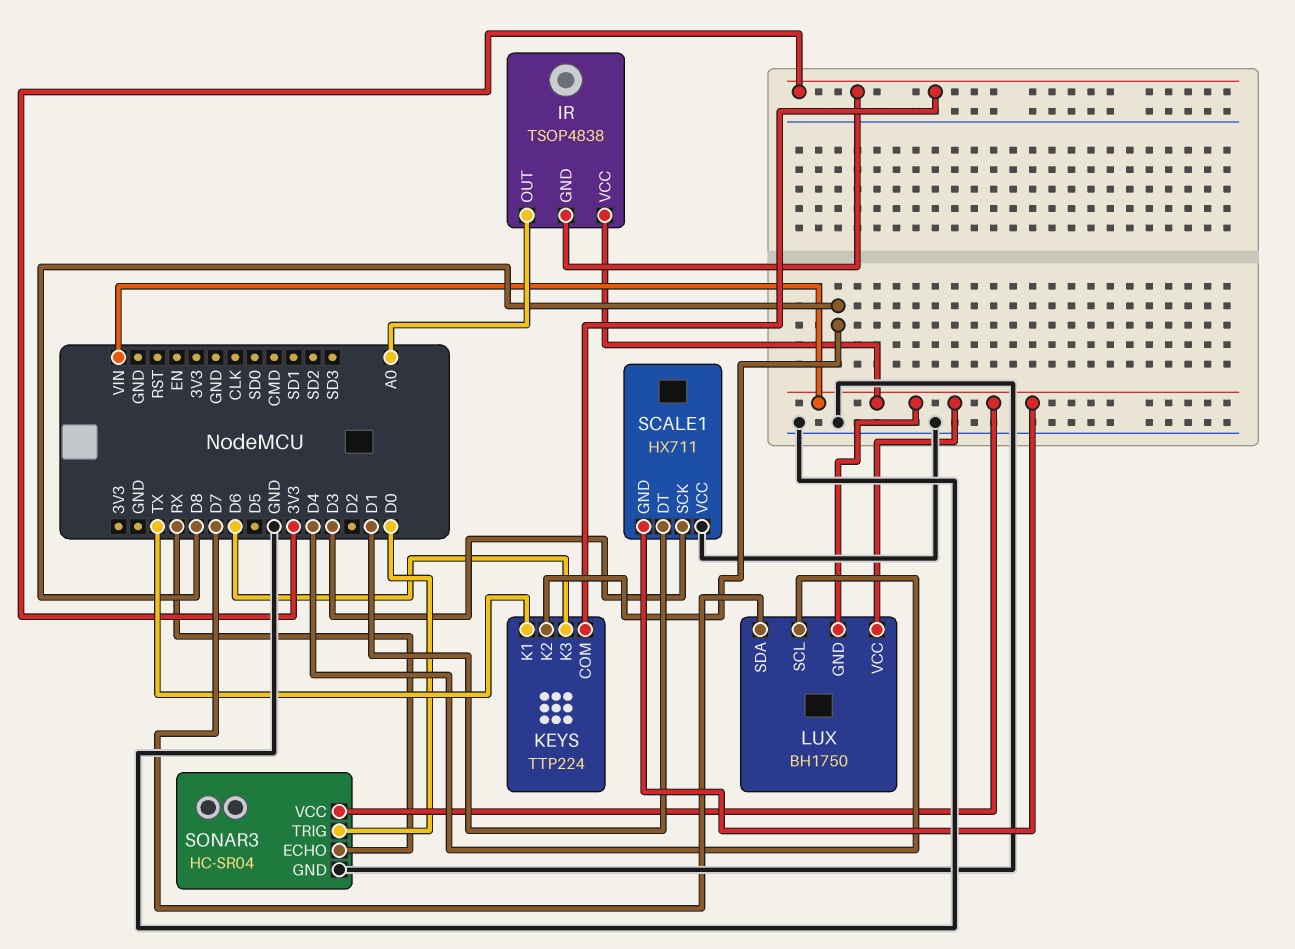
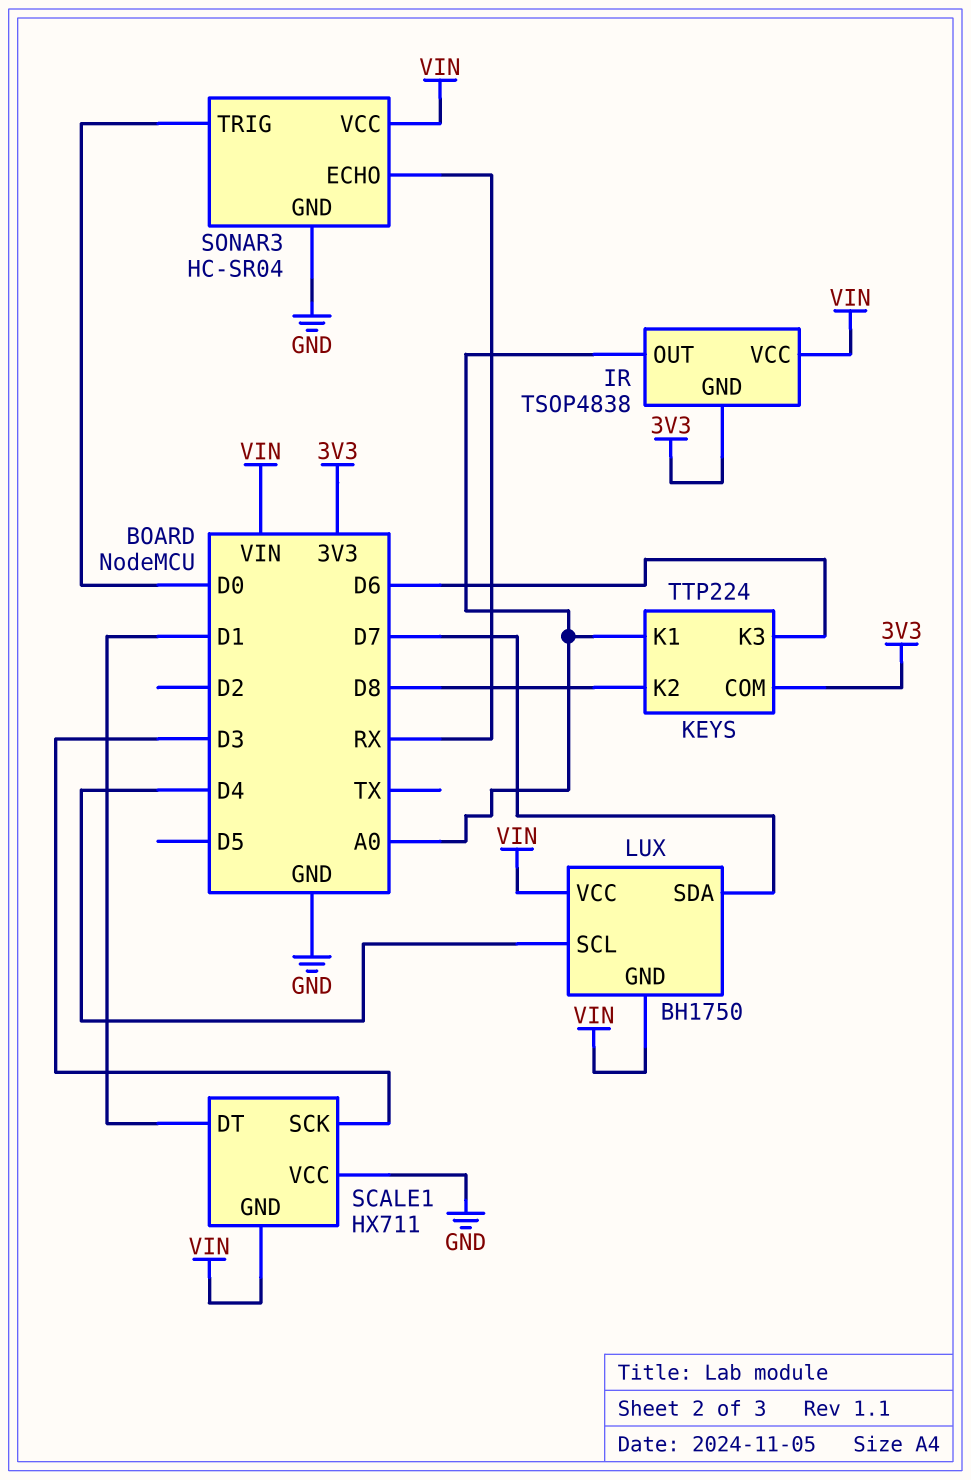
KEYS pin K1: TX -> A0

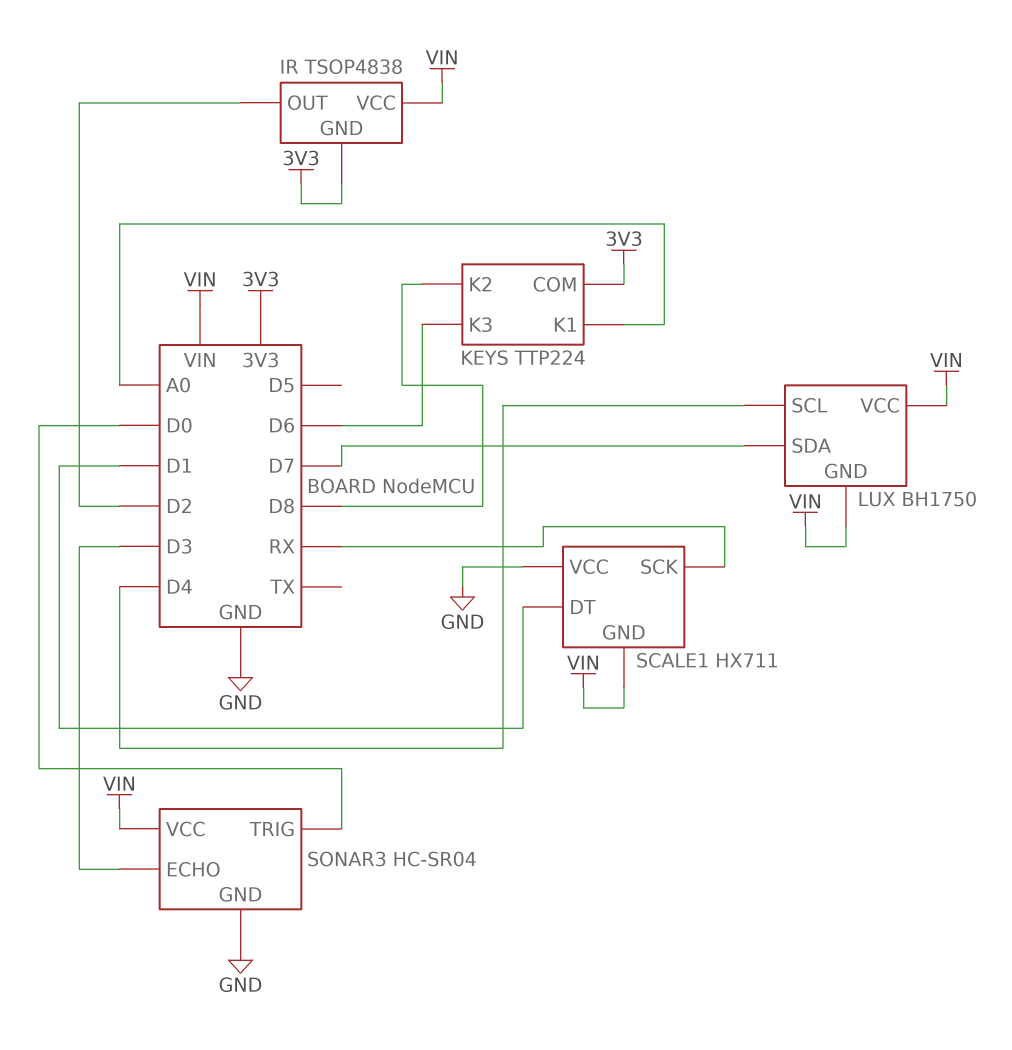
IR pin OUT: A0 -> D2
SCALE1 pin SCK: D3 -> RX
SONAR3 pin ECHO: RX -> D3

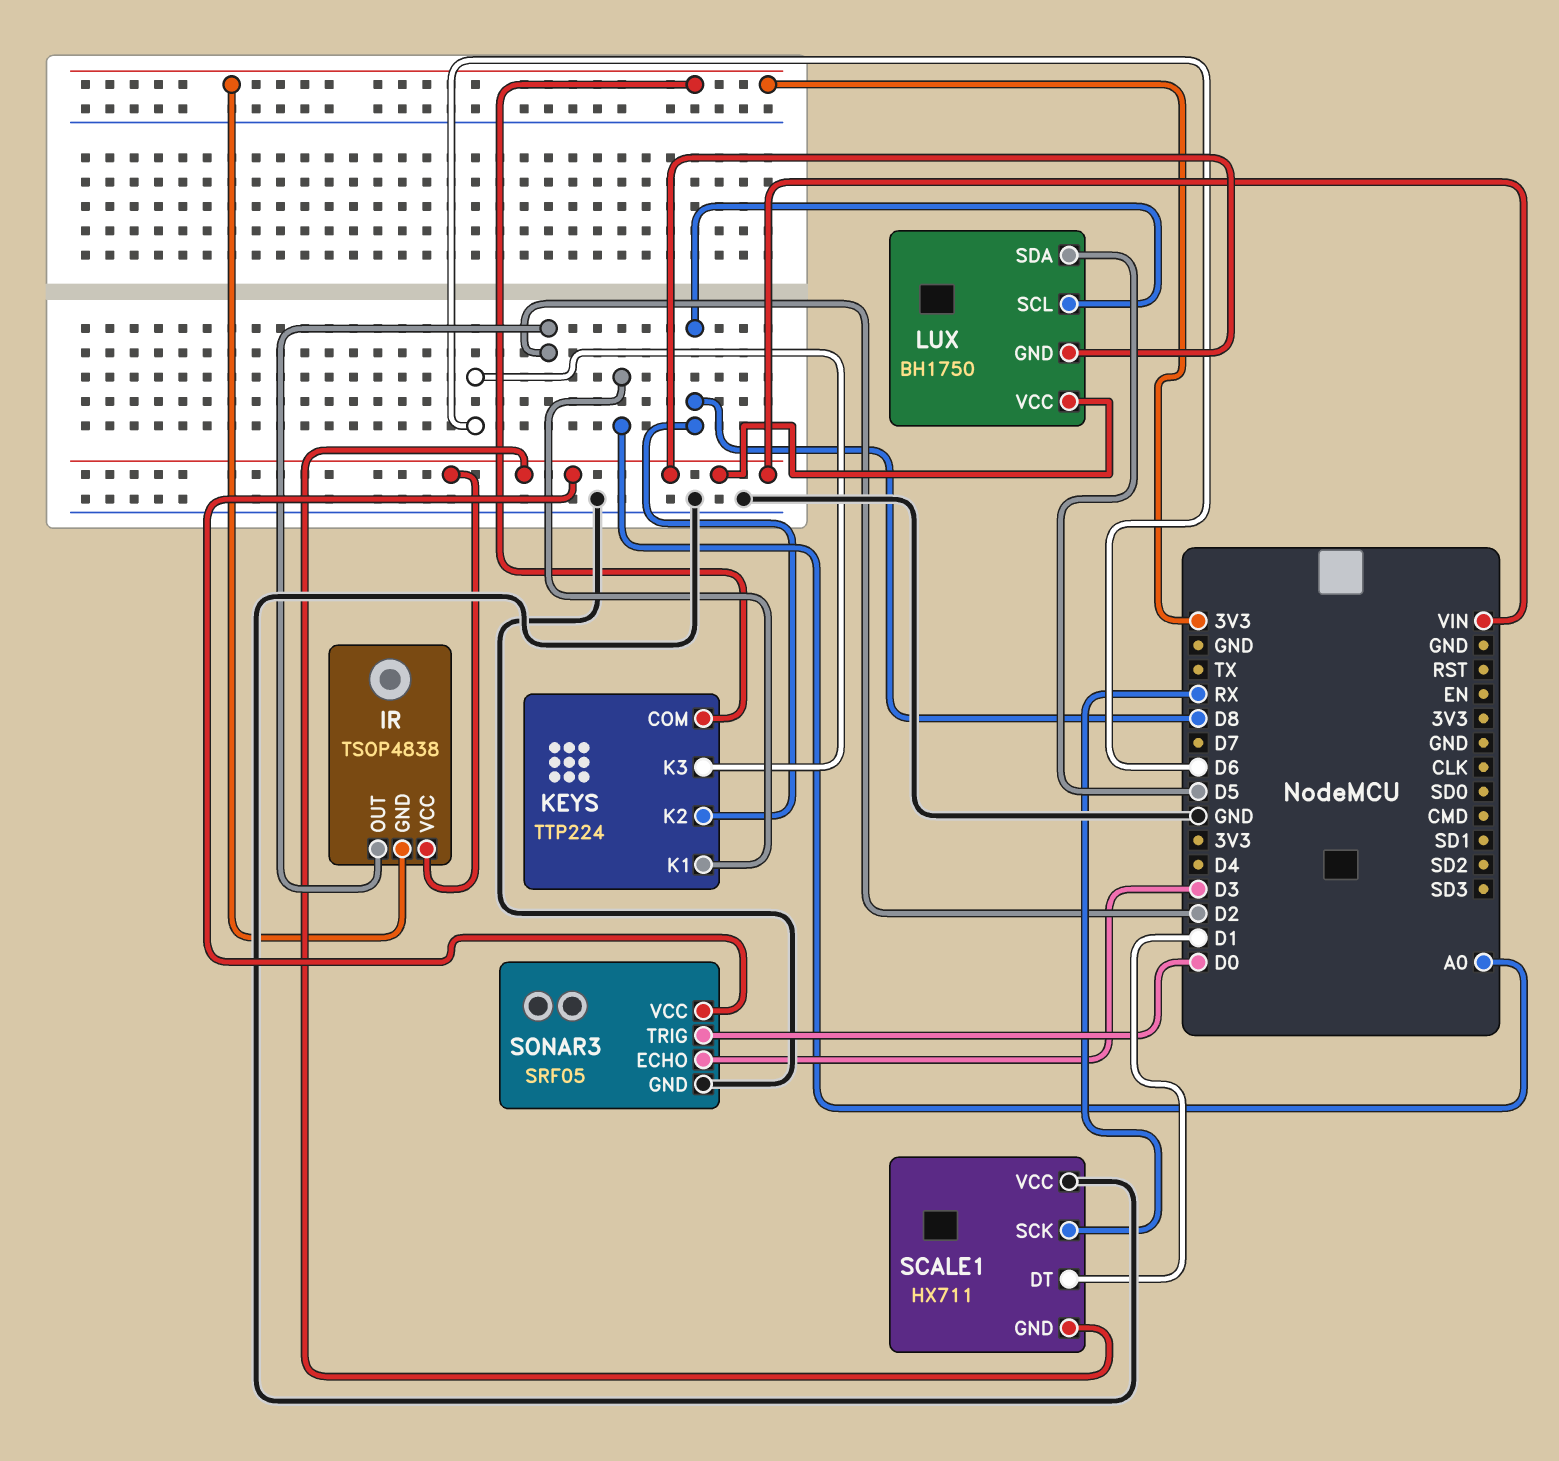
LUX pin SCL: D4 -> D8
LUX pin SDA: D7 -> D5
SONAR3: HC-SR04 -> SRF05

